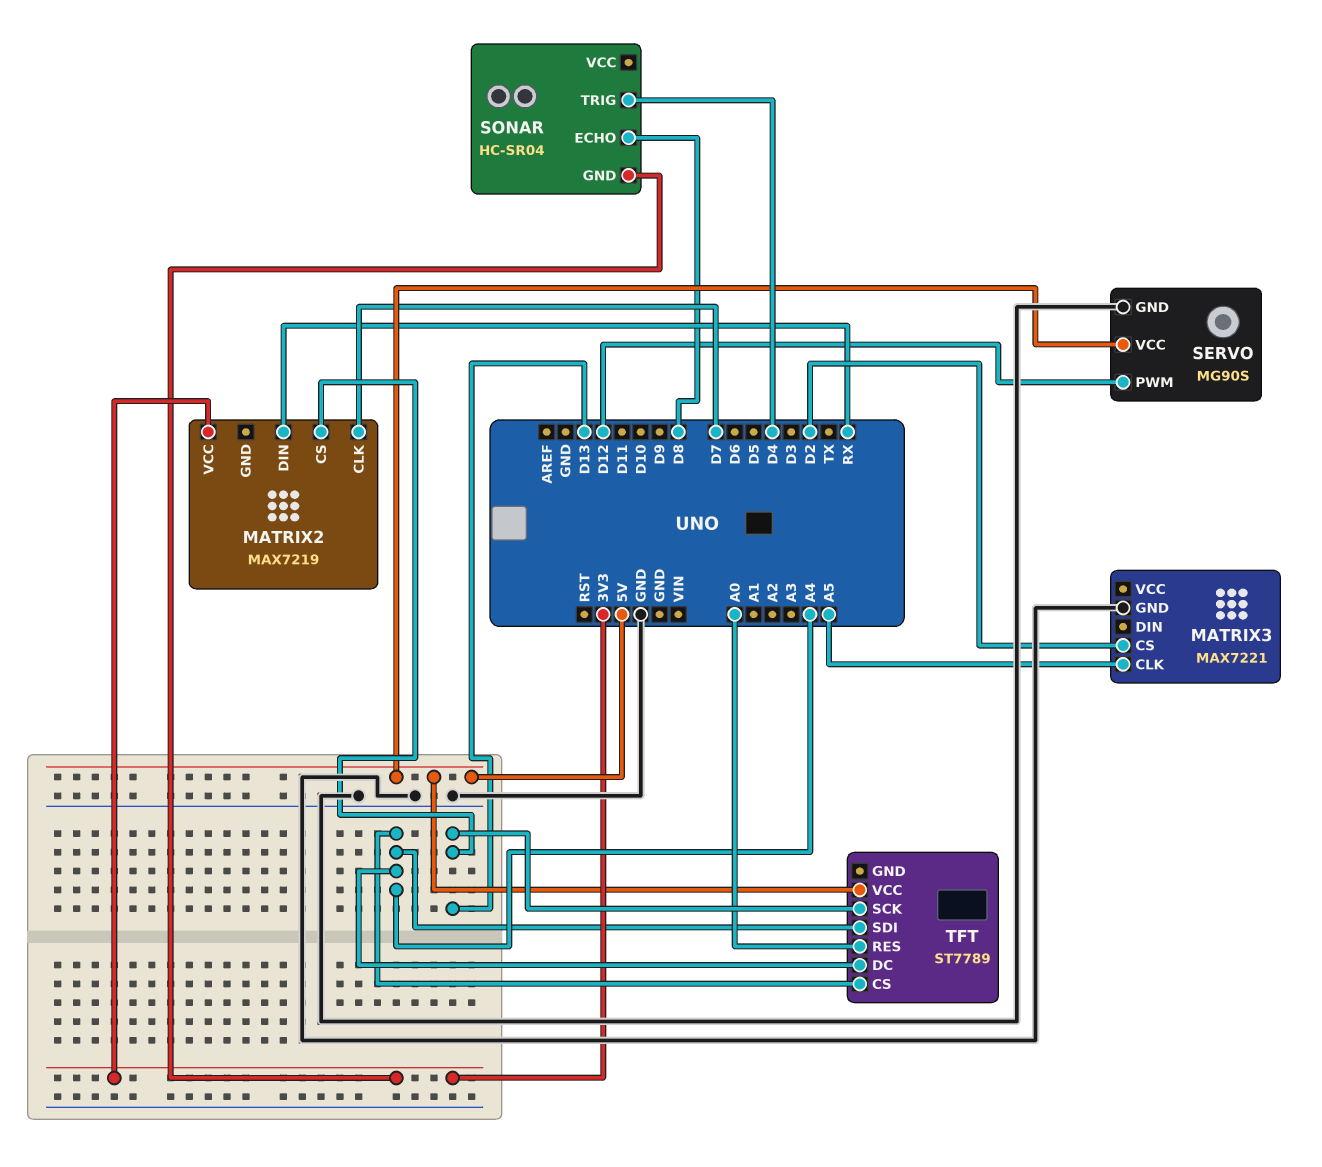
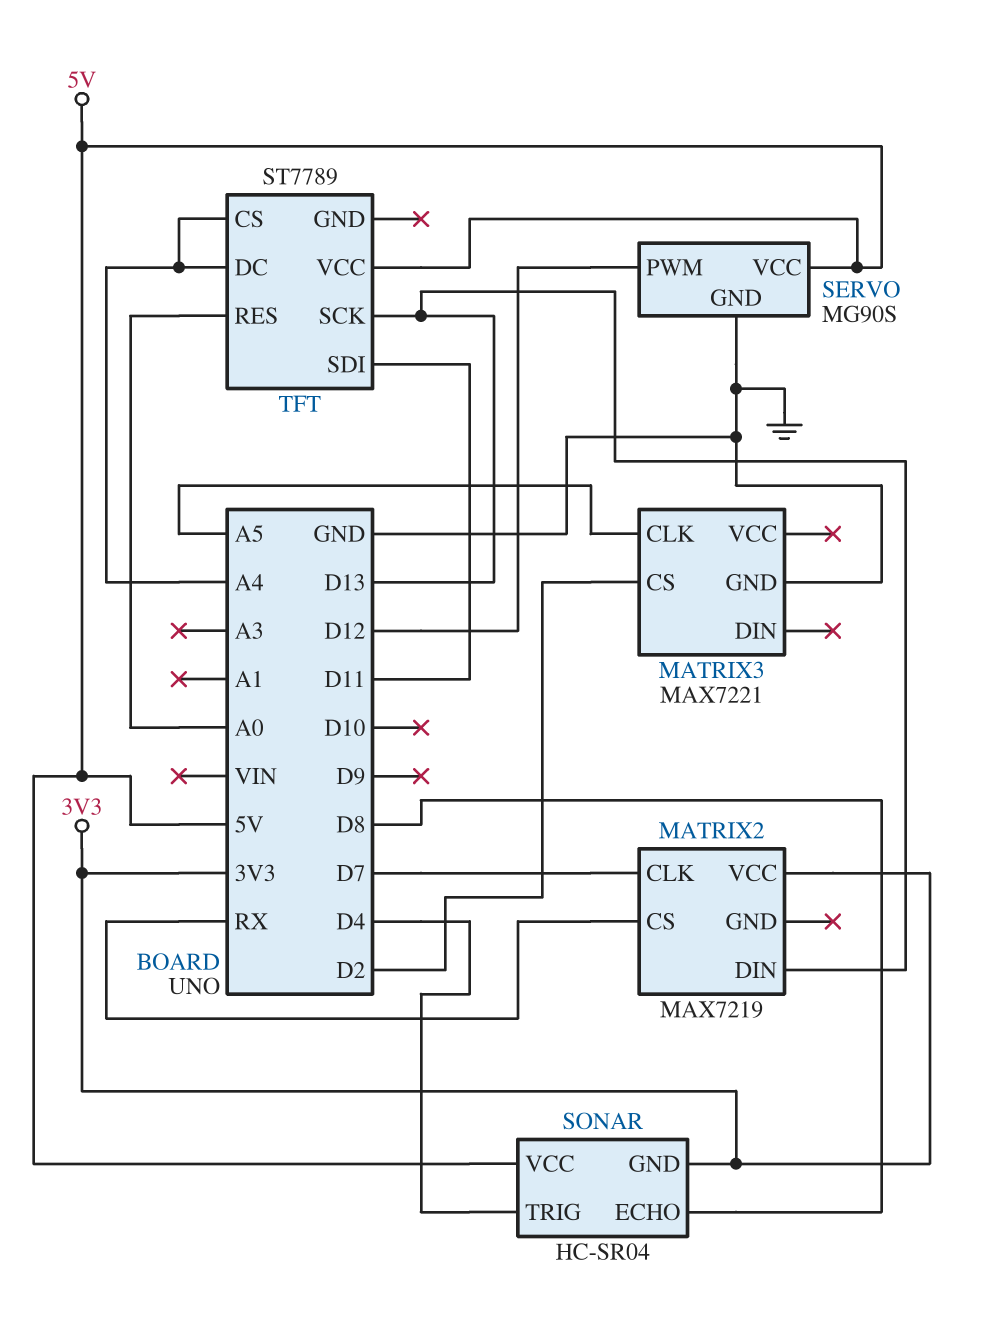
MATRIX2 pin CS: D13 -> RX
MATRIX2 pin DIN: RX -> D13
SONAR pin VCC: none -> 5V
TFT pin SDI: A4 -> D11

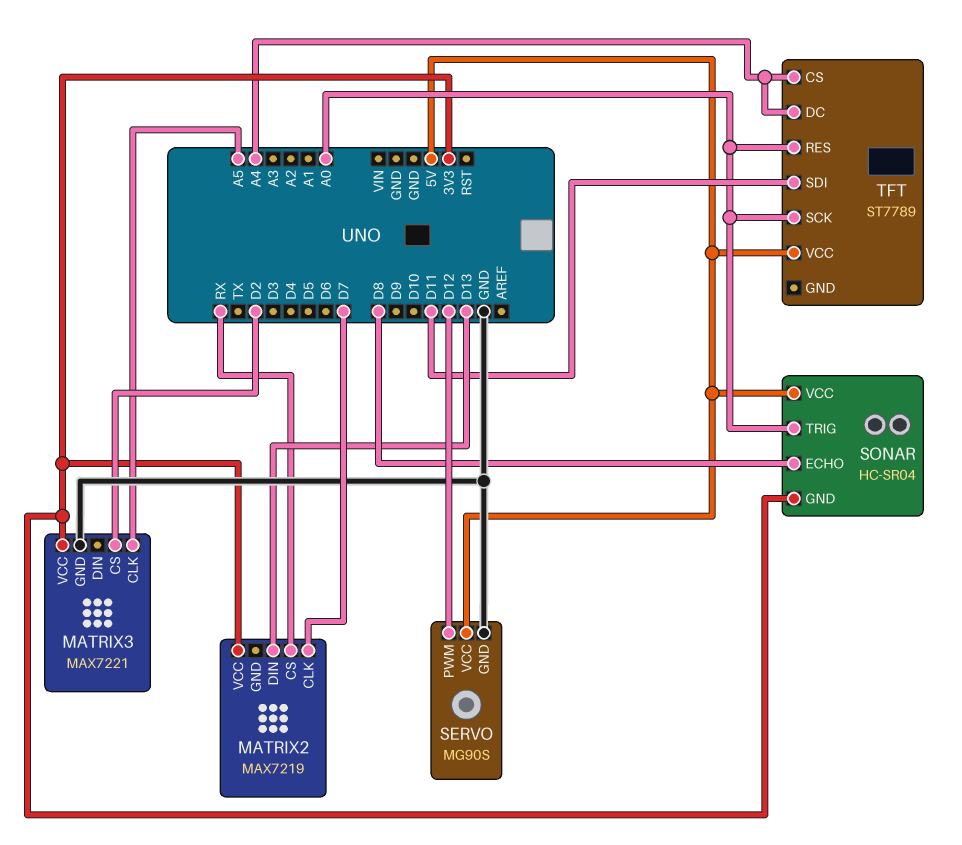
MATRIX3 pin VCC: none -> 3V3
SONAR pin TRIG: D4 -> A0
TFT pin SCK: D13 -> A0

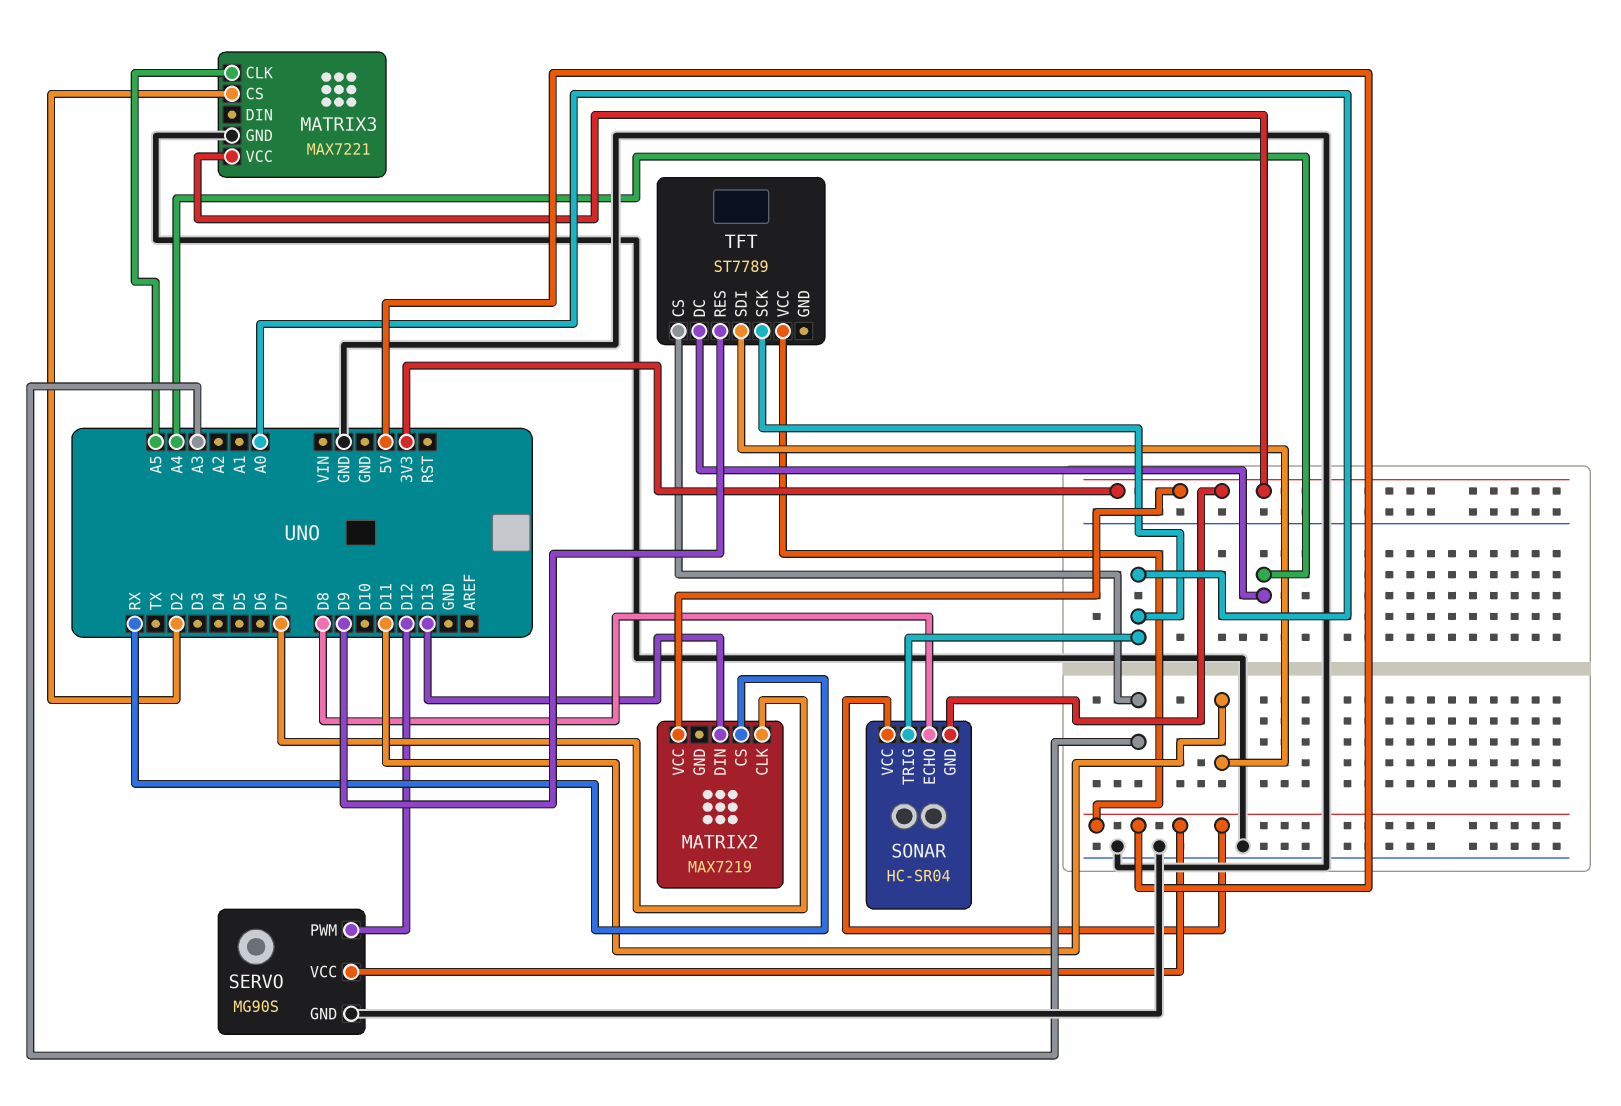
TFT pin CS: A4 -> A3
TFT pin RES: A0 -> D9

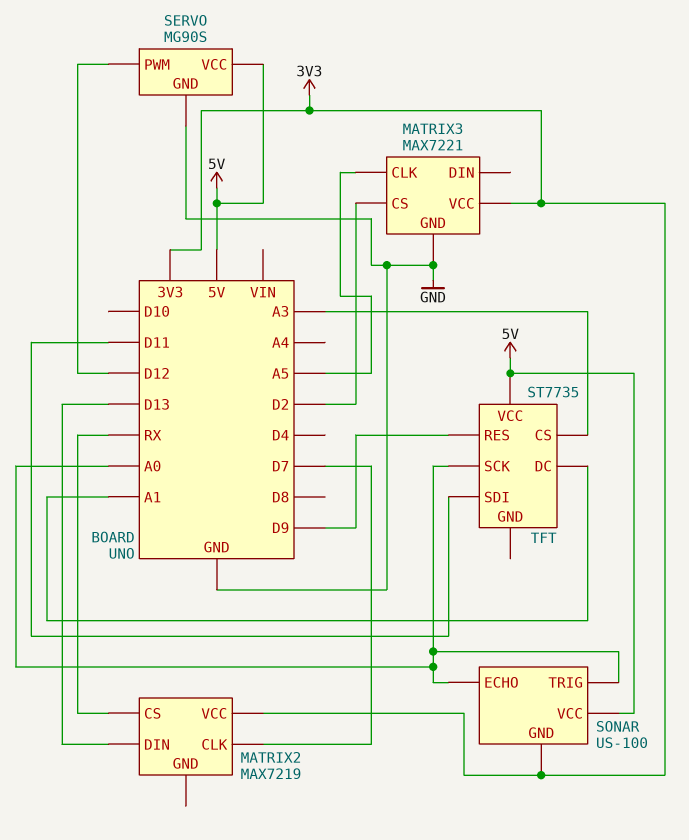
SONAR: HC-SR04 -> US-100
SONAR pin ECHO: D8 -> A0
TFT: ST7789 -> ST7735
TFT pin DC: A4 -> A1

